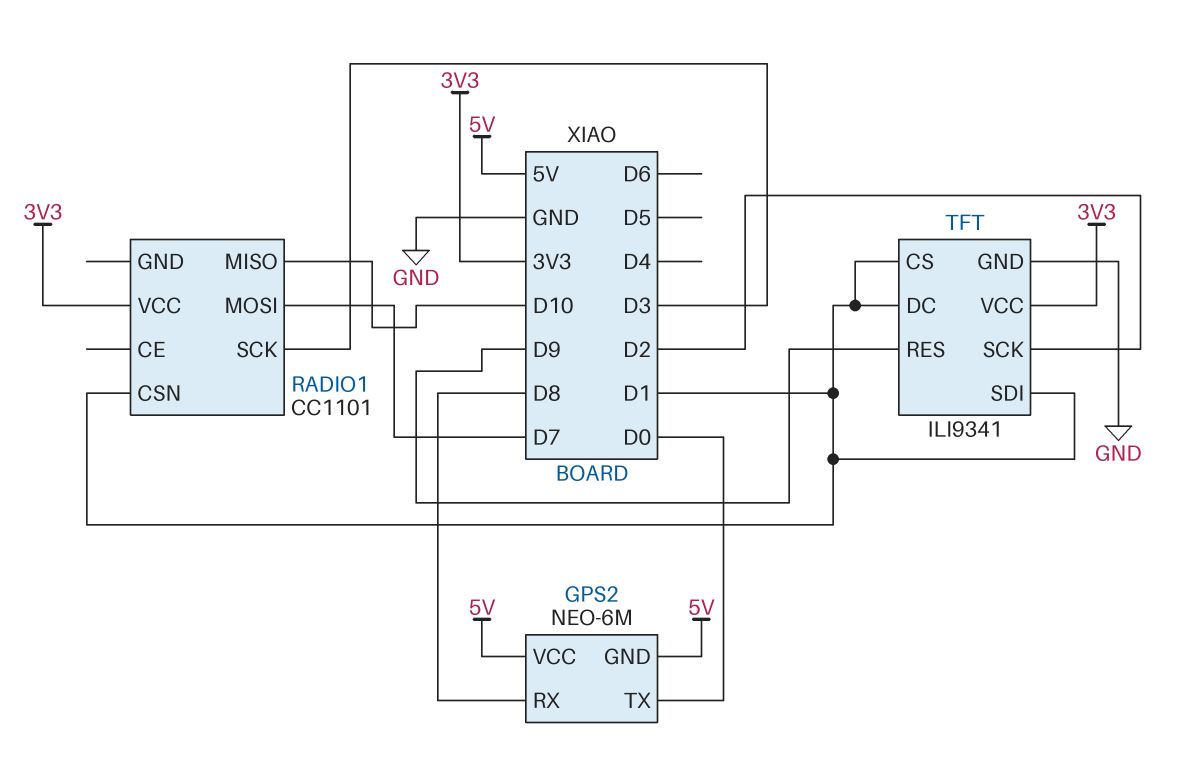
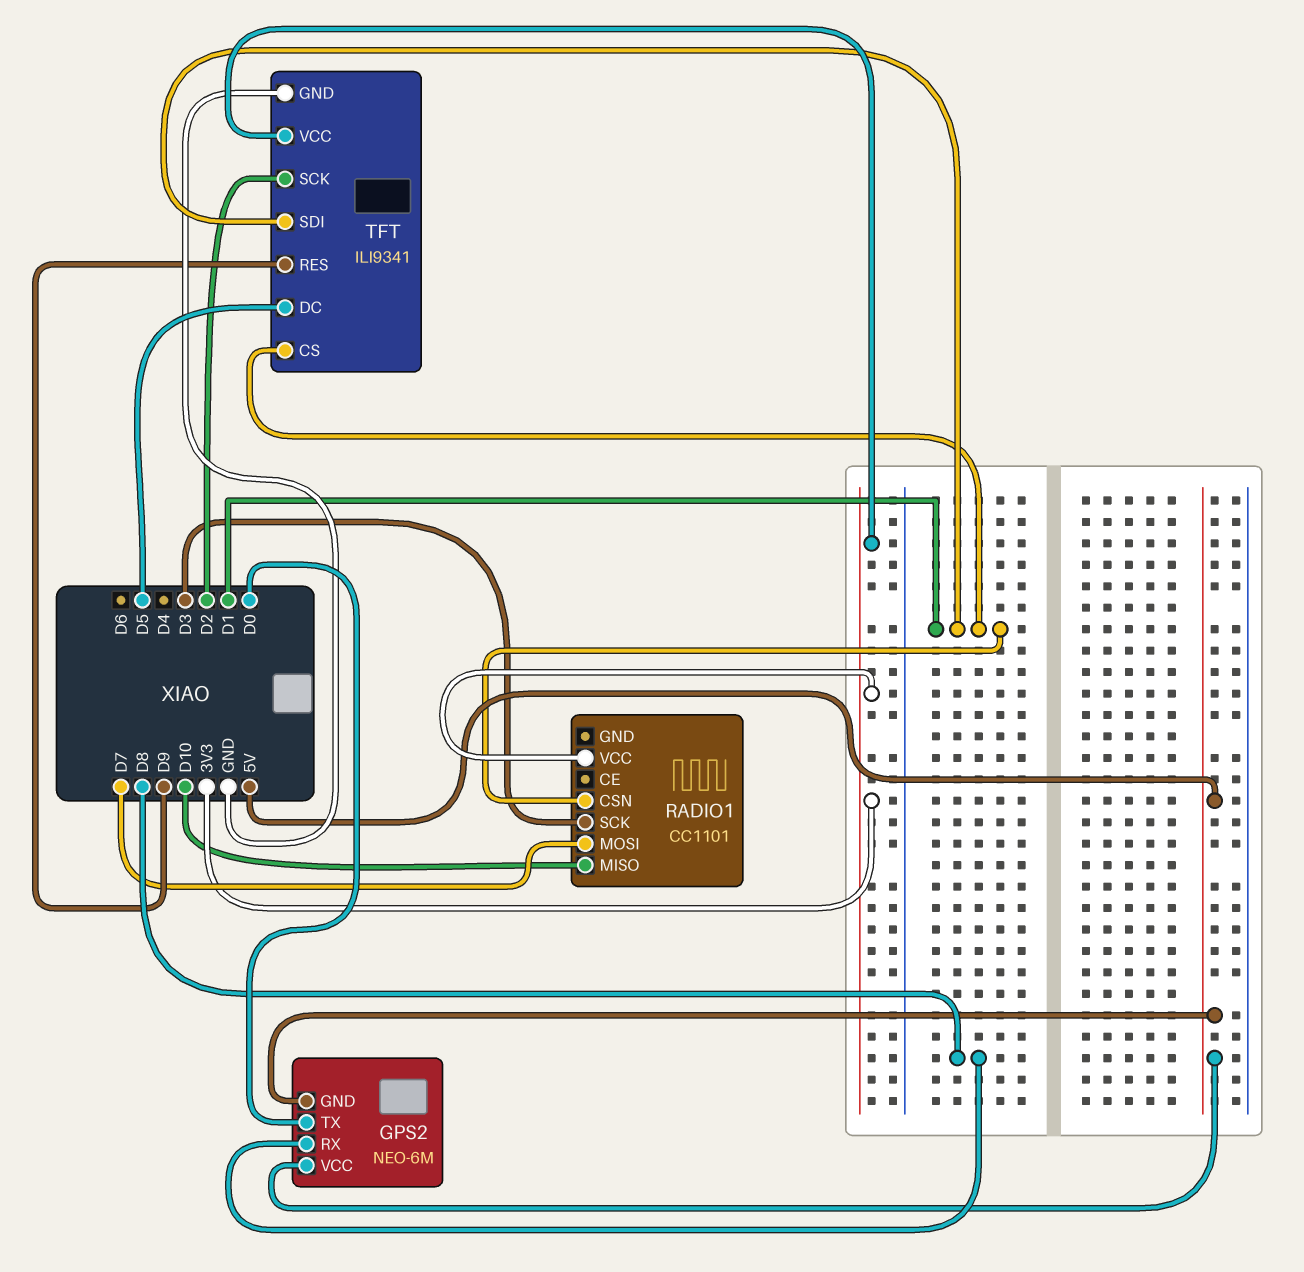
TFT pin DC: D1 -> D5

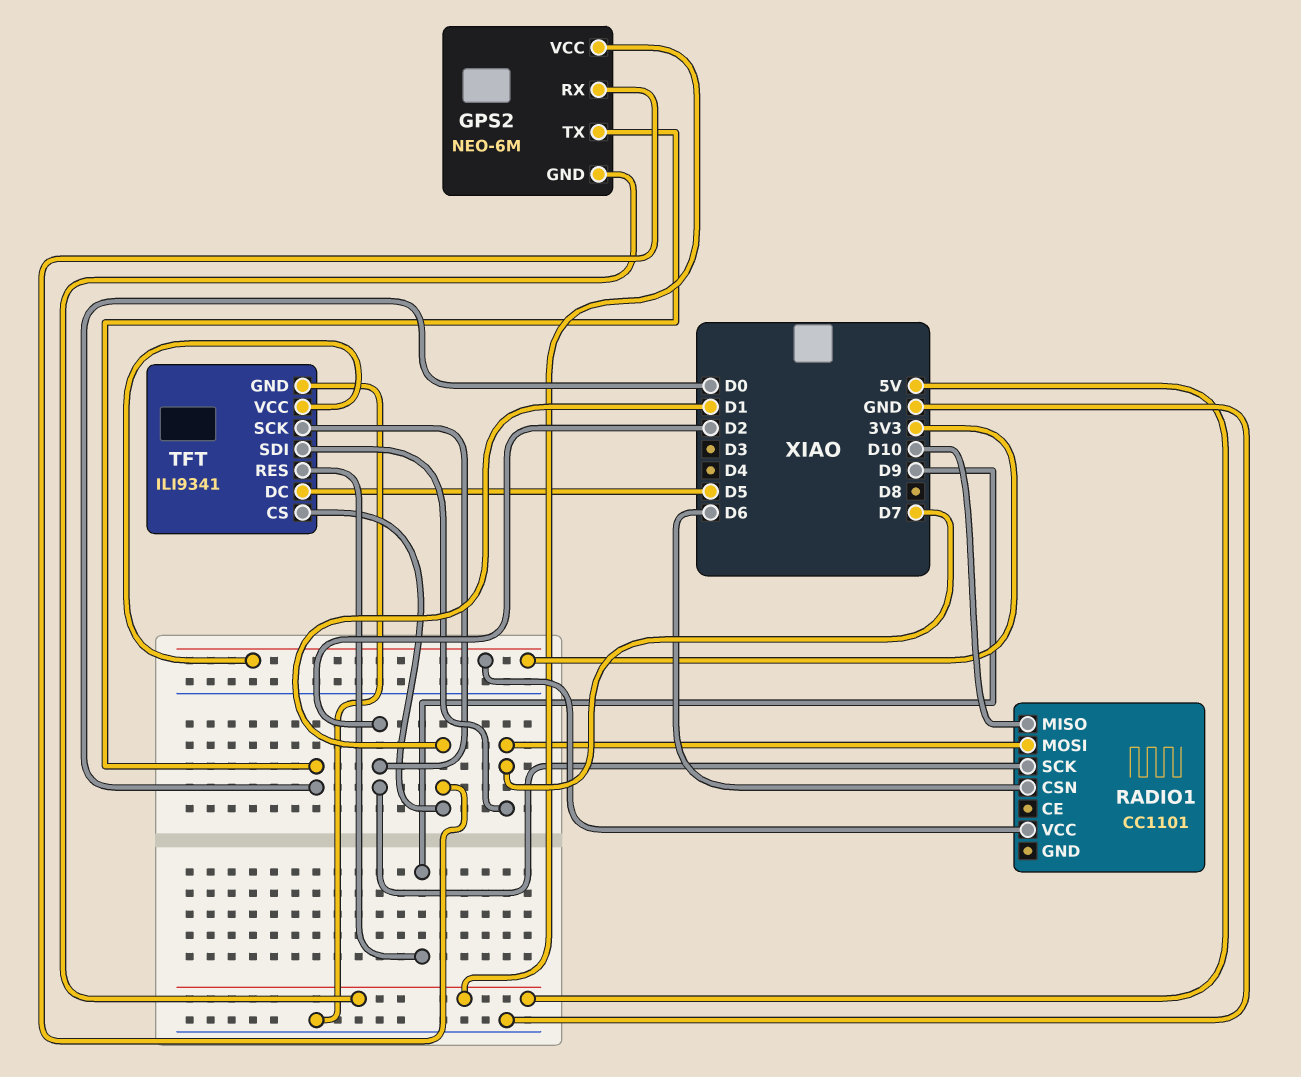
GPS2 pin RX: D8 -> D1
RADIO1 pin CSN: D1 -> D6
RADIO1 pin SCK: D3 -> D2
TFT pin SDI: D1 -> D7

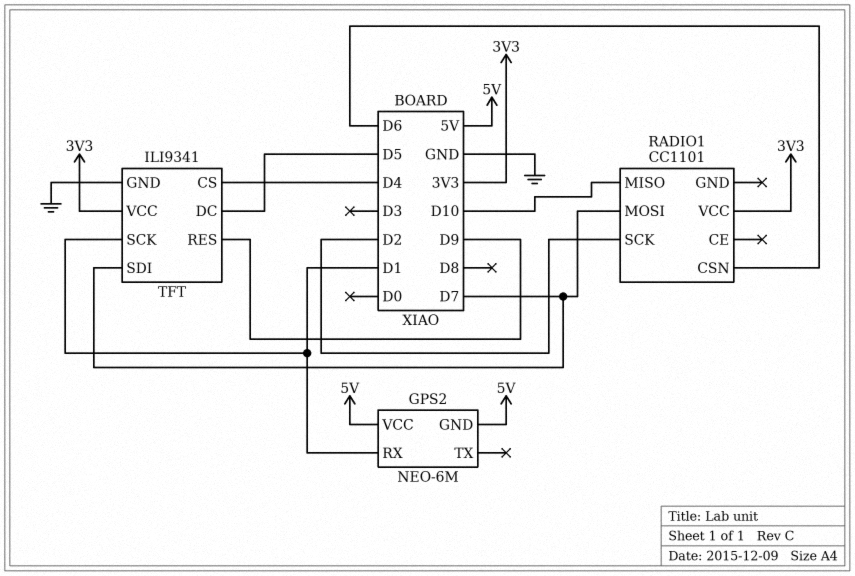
GPS2 pin TX: D0 -> none
TFT pin CS: D1 -> D4
TFT pin SCK: D2 -> D1

